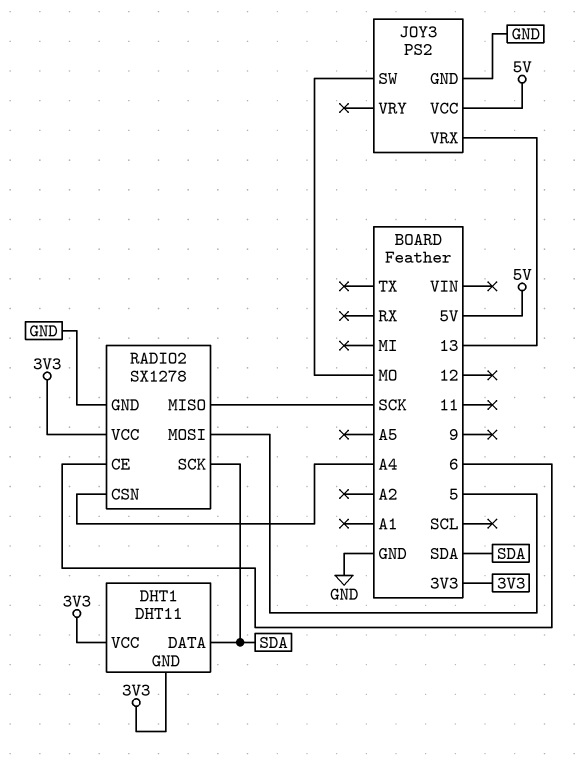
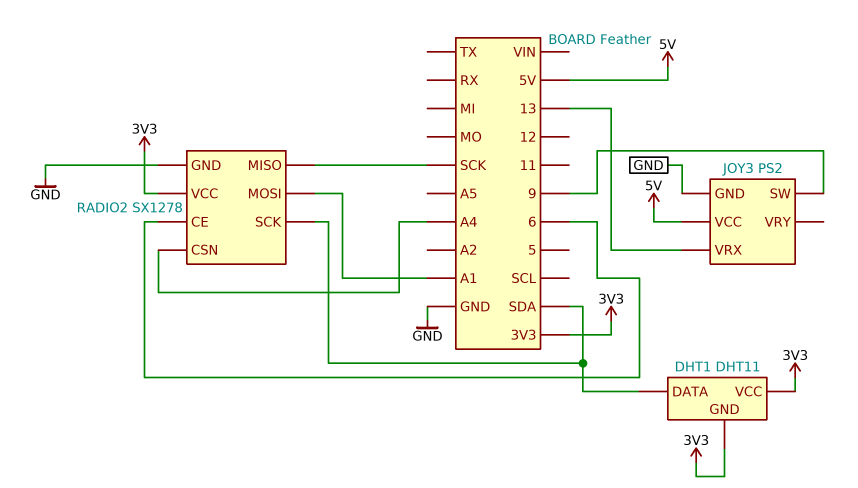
JOY3 pin SW: MO -> 9
RADIO2 pin MOSI: 5 -> A1

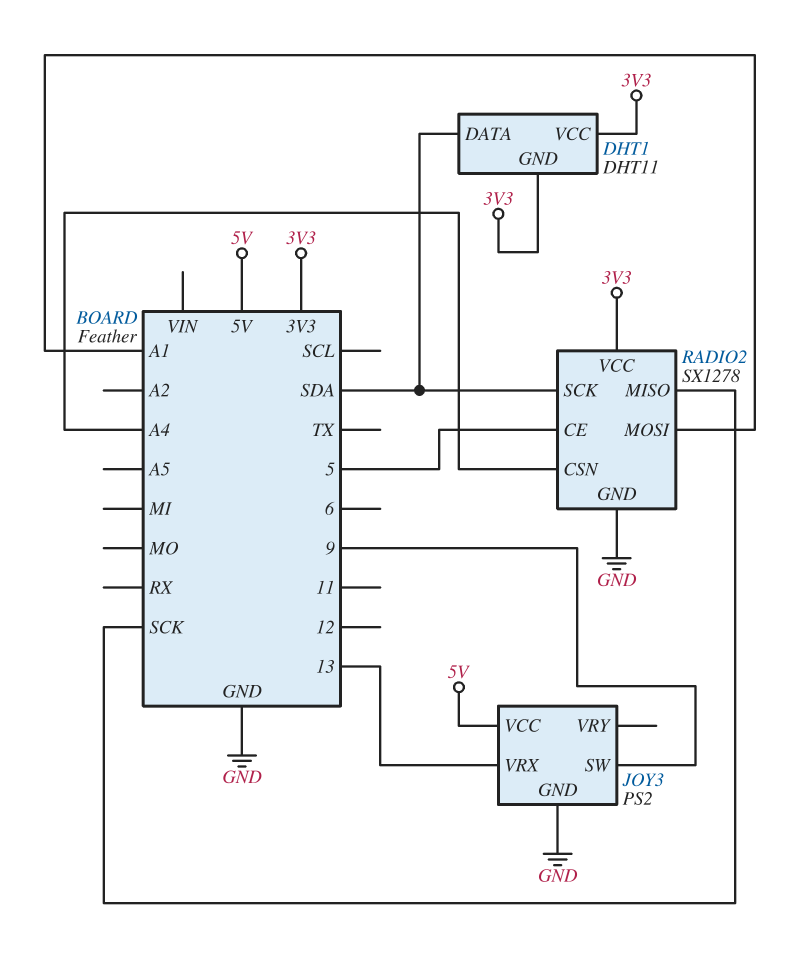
RADIO2 pin CE: 6 -> 5

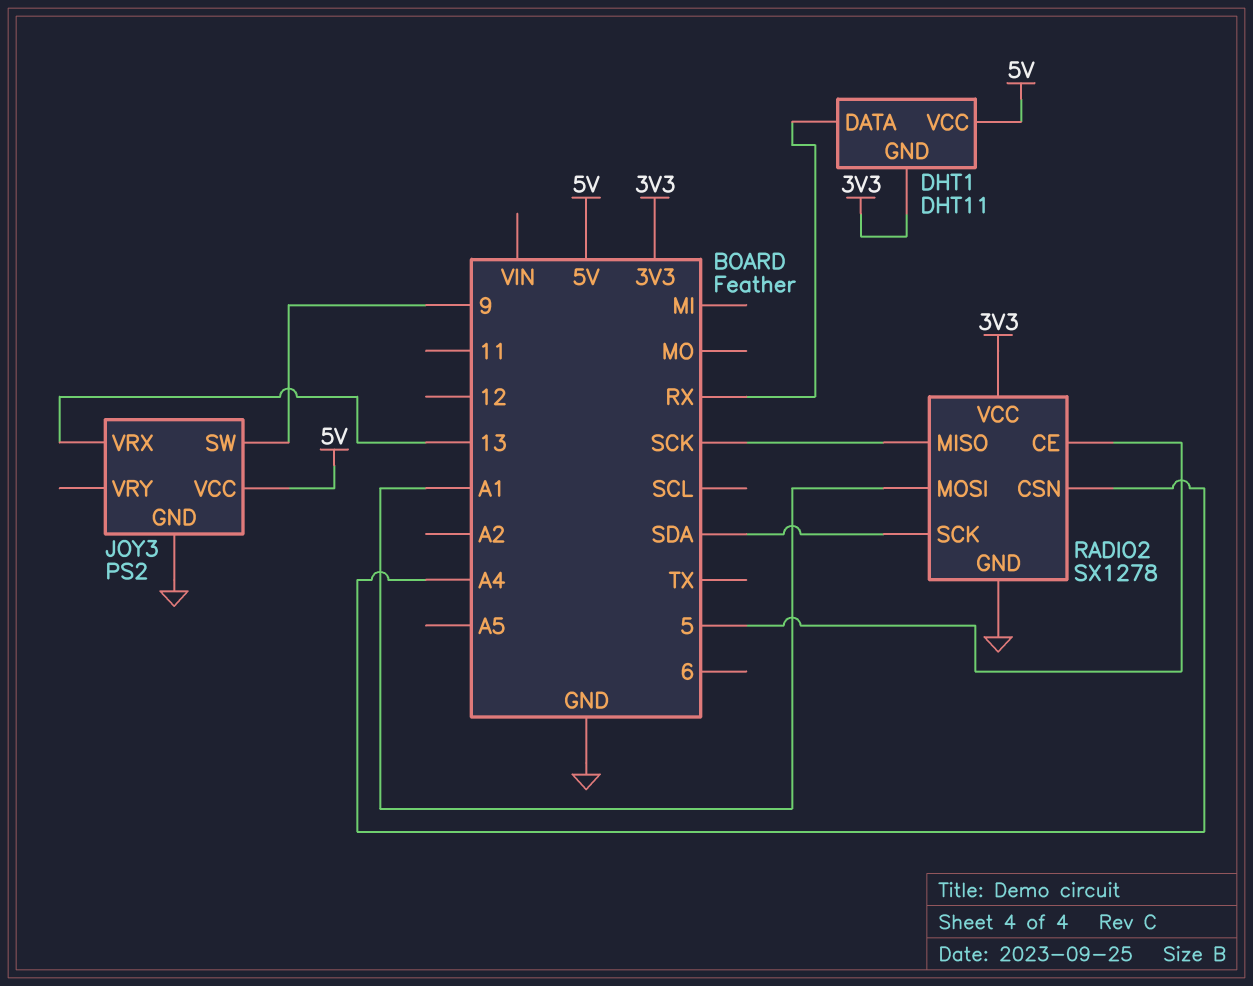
DHT1 pin DATA: SDA -> RX
DHT1 pin VCC: 3V3 -> 5V

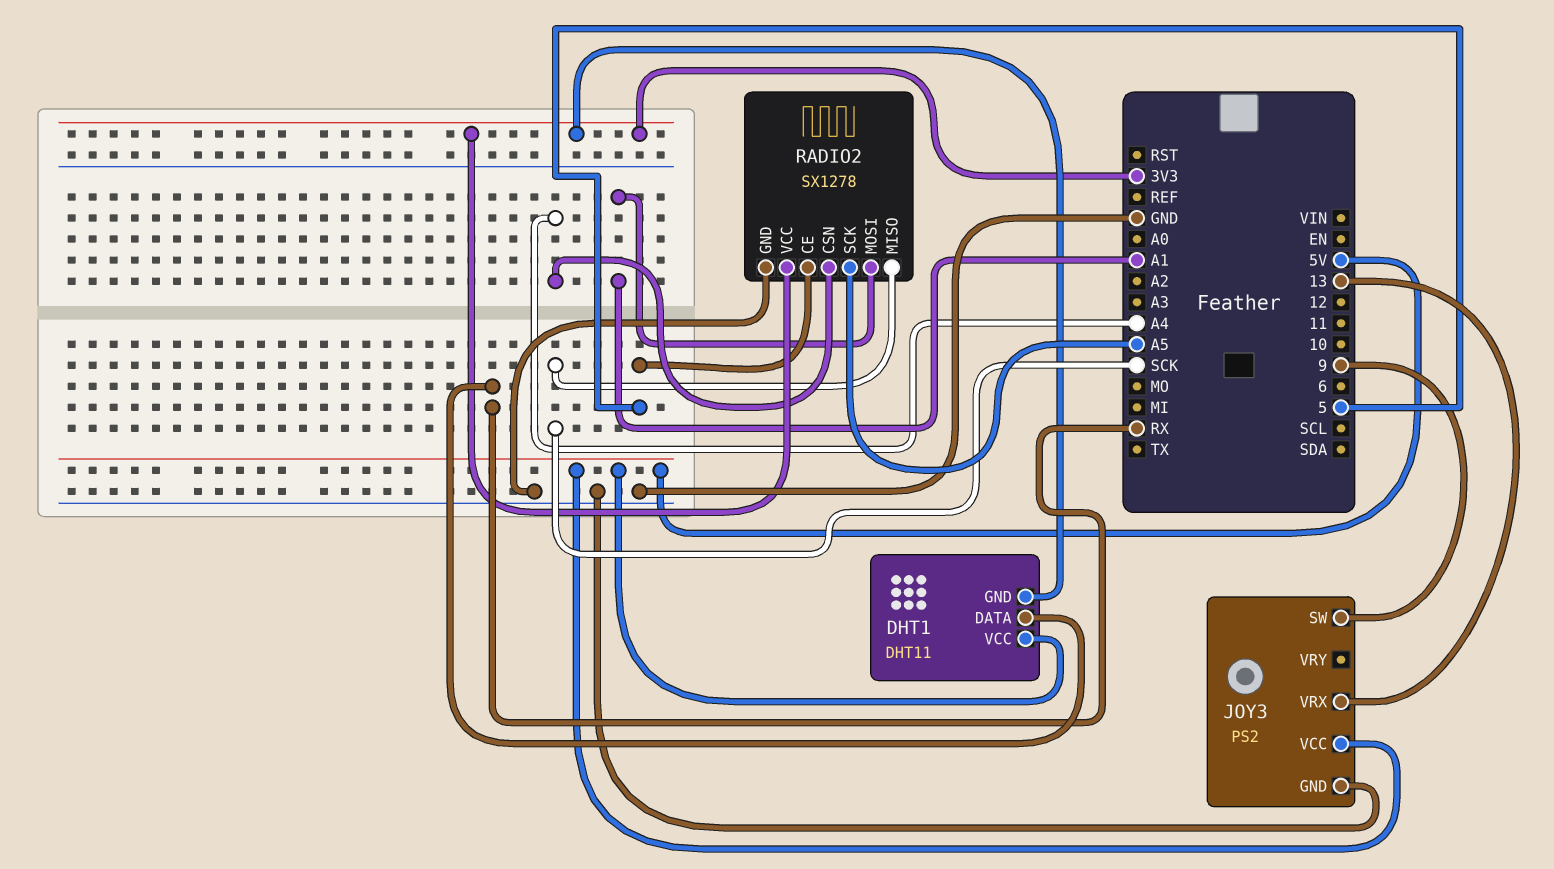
RADIO2 pin SCK: SDA -> A5

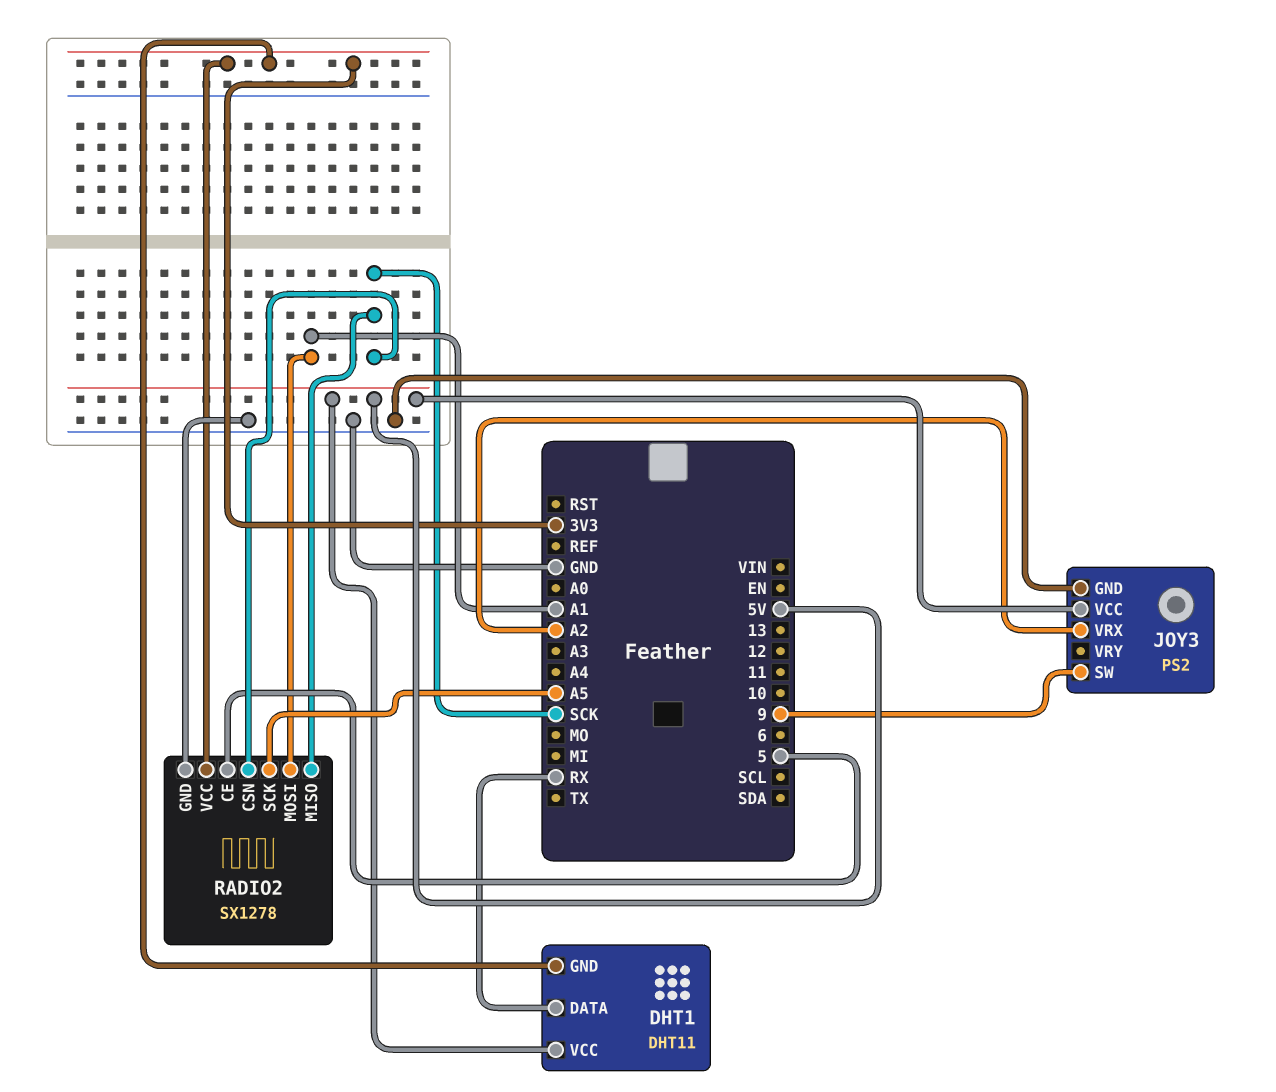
JOY3 pin VRX: 13 -> A2
RADIO2 pin CSN: A4 -> SCK

